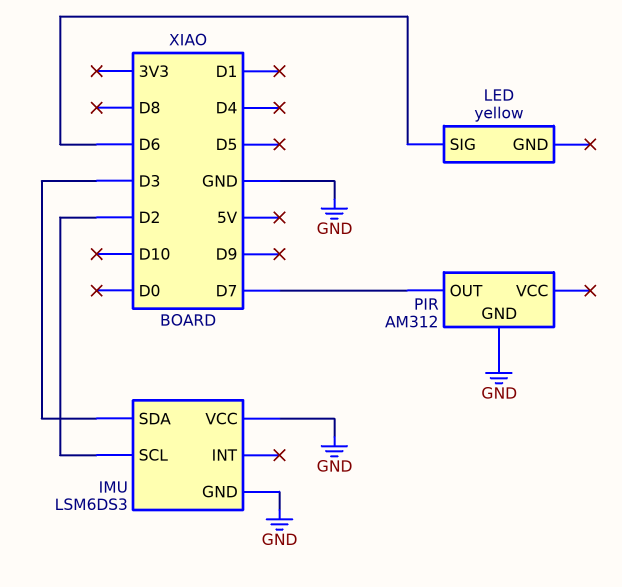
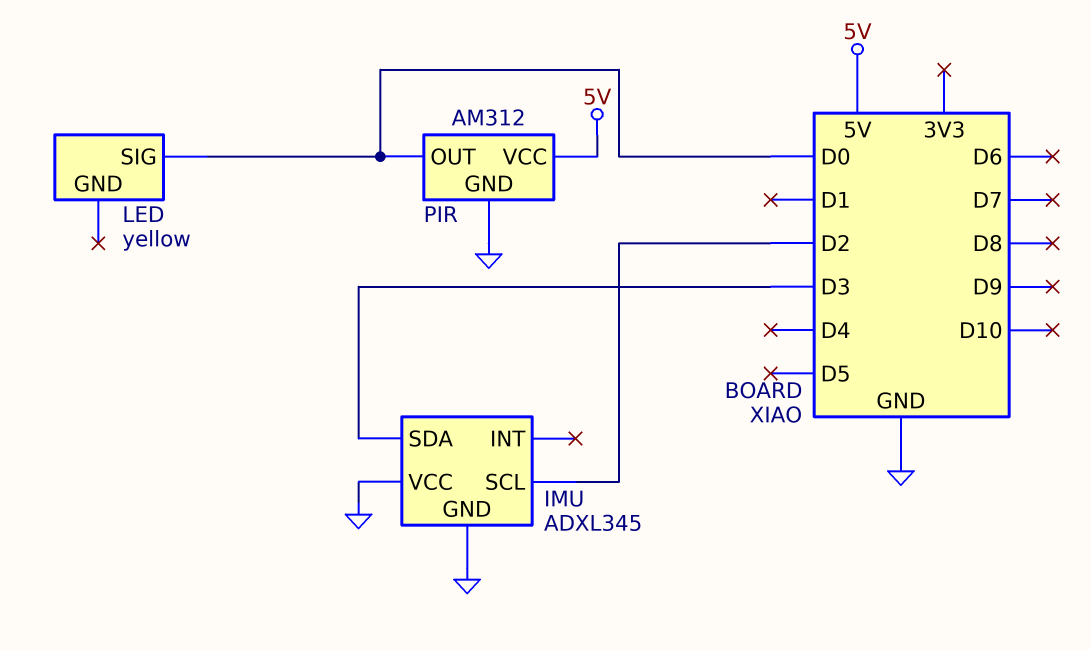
IMU: LSM6DS3 -> ADXL345
LED pin SIG: D6 -> D0
PIR pin OUT: D7 -> D0
PIR pin VCC: none -> 5V

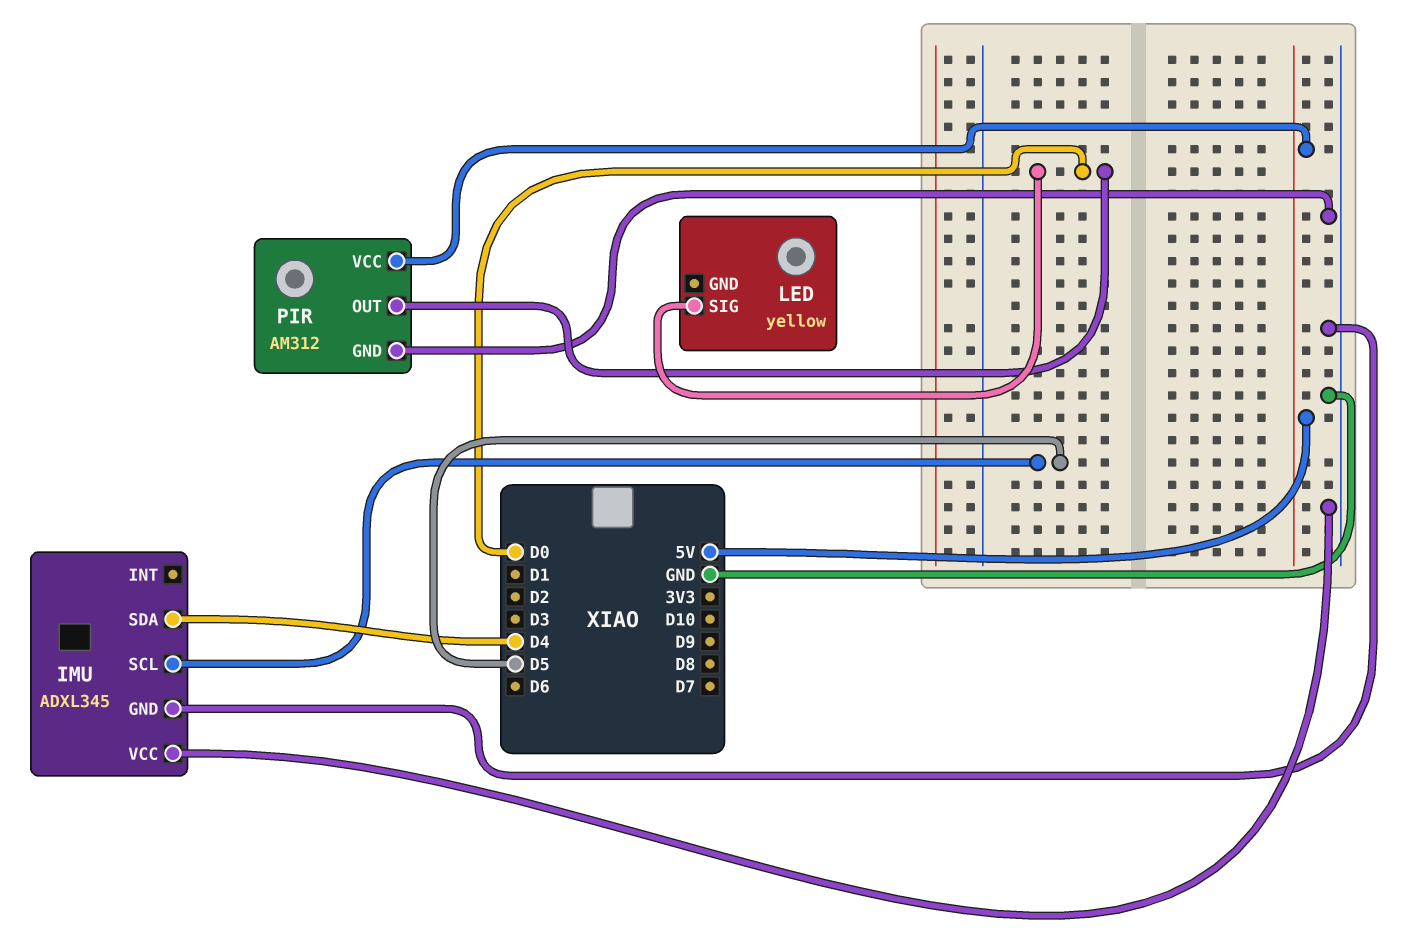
IMU pin SCL: D2 -> D5
IMU pin SDA: D3 -> D4

